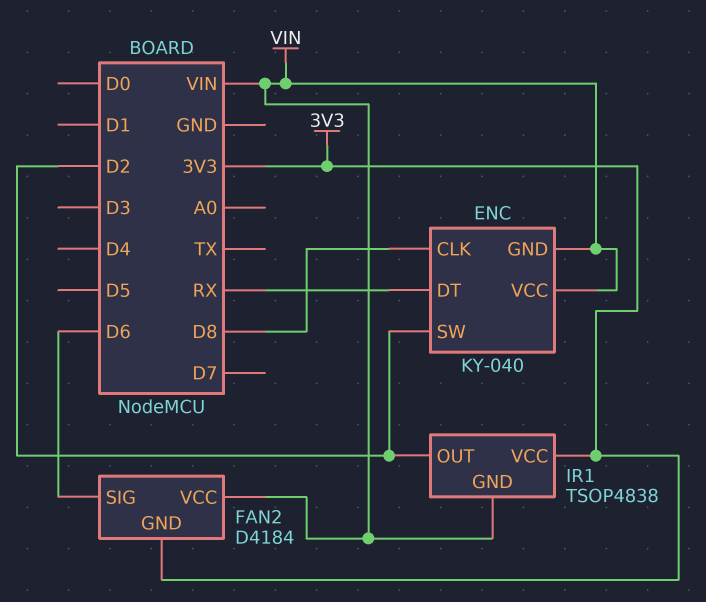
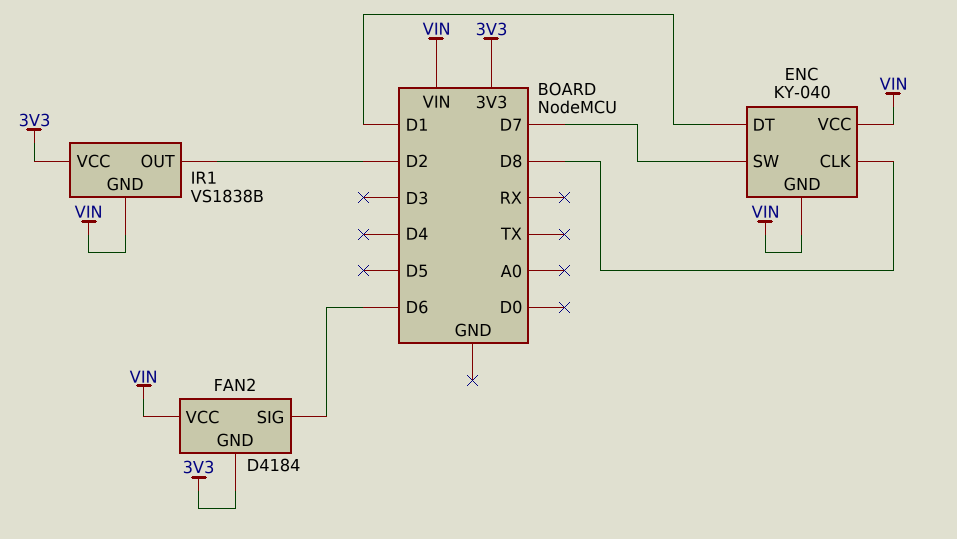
ENC pin DT: RX -> D1
ENC pin SW: D2 -> D7
IR1: TSOP4838 -> VS1838B

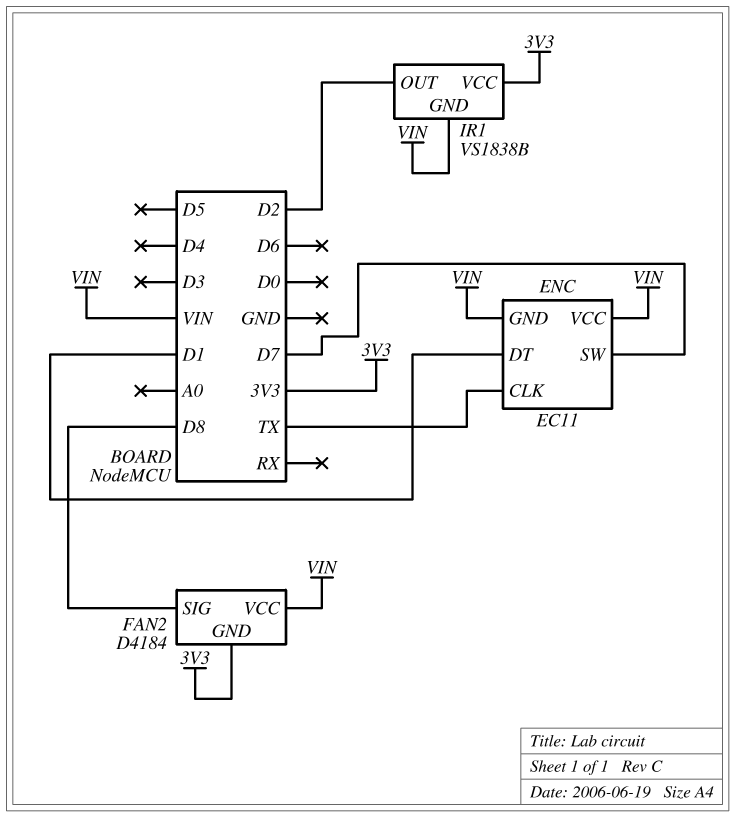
ENC: KY-040 -> EC11
ENC pin CLK: D8 -> TX
FAN2 pin SIG: D6 -> D8

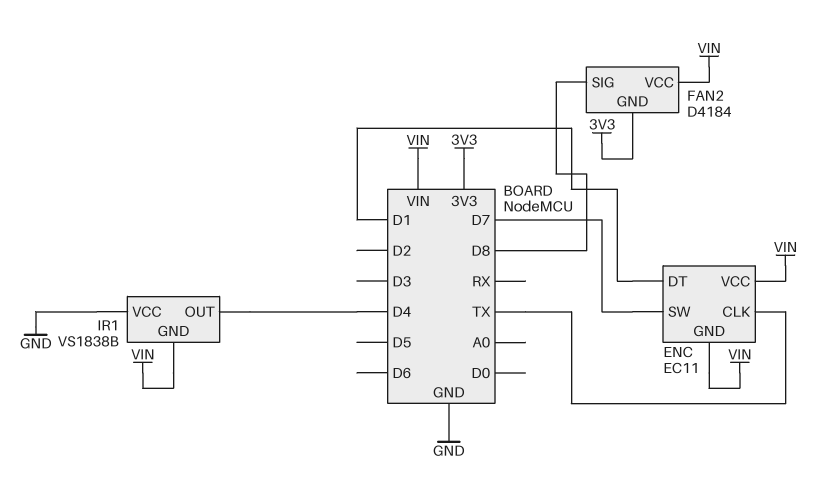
IR1 pin OUT: D2 -> D4
IR1 pin VCC: 3V3 -> GND

